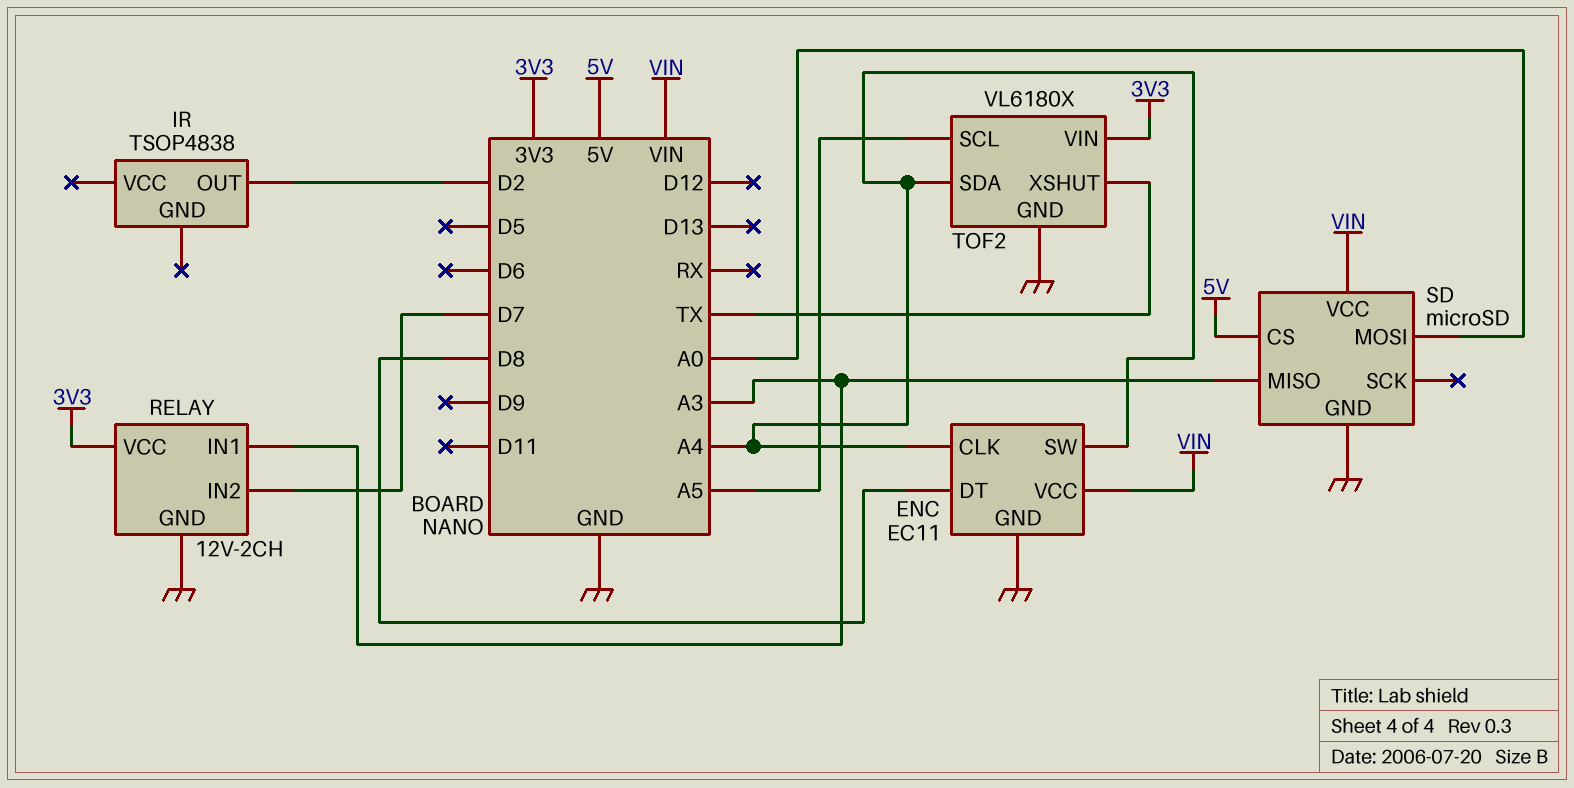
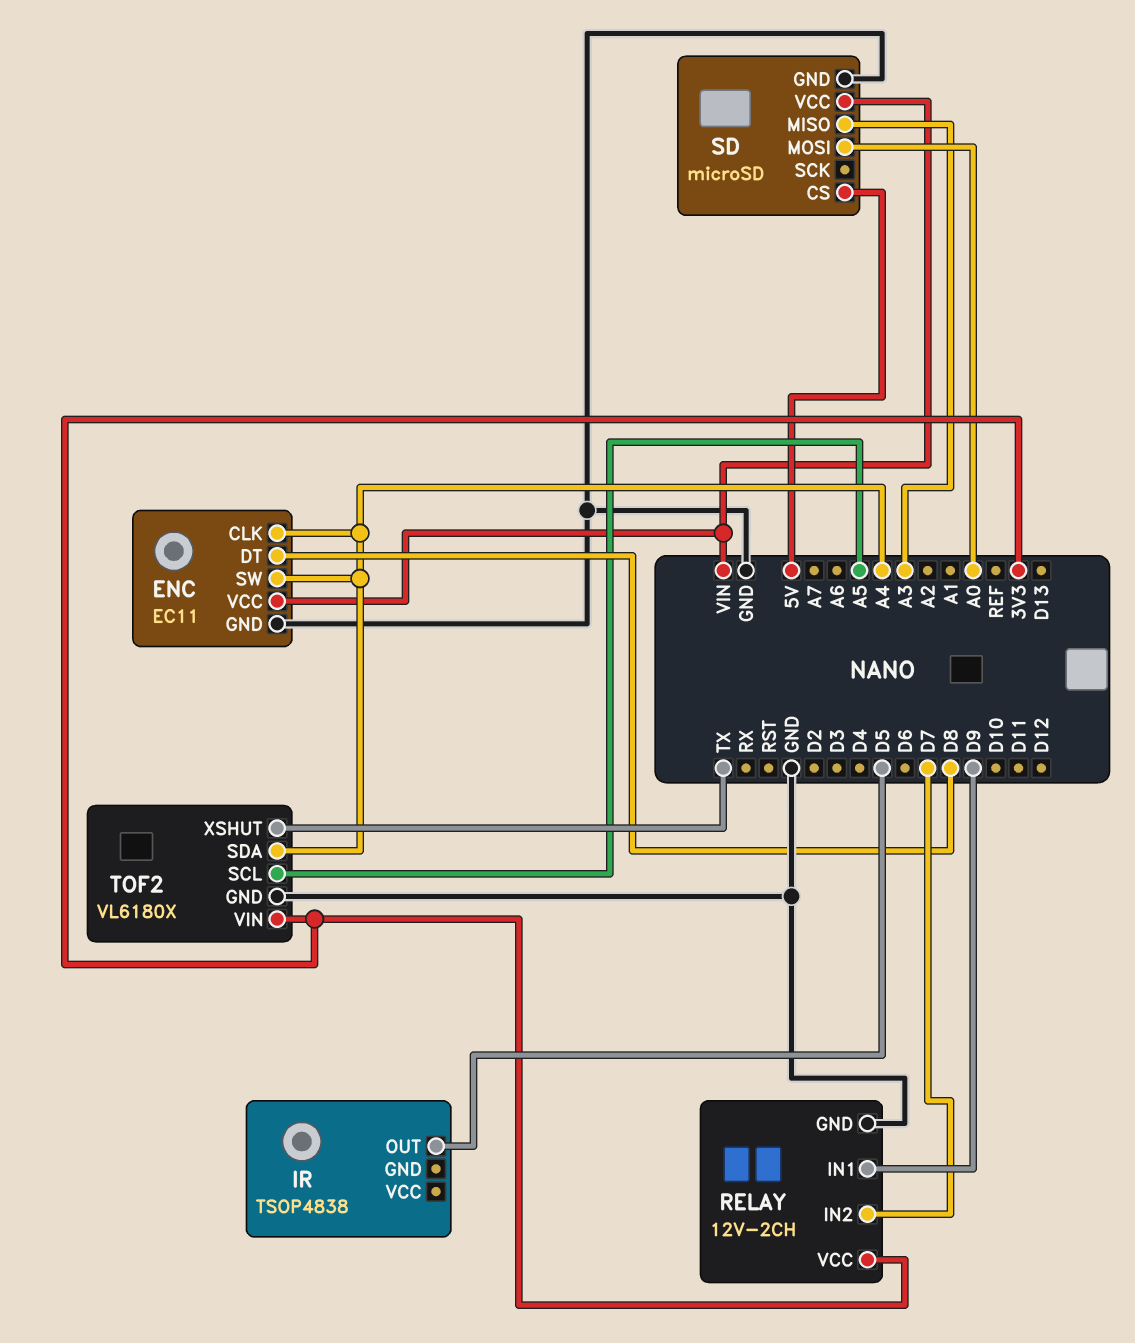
IR pin OUT: D2 -> D5
RELAY pin IN1: A3 -> D9

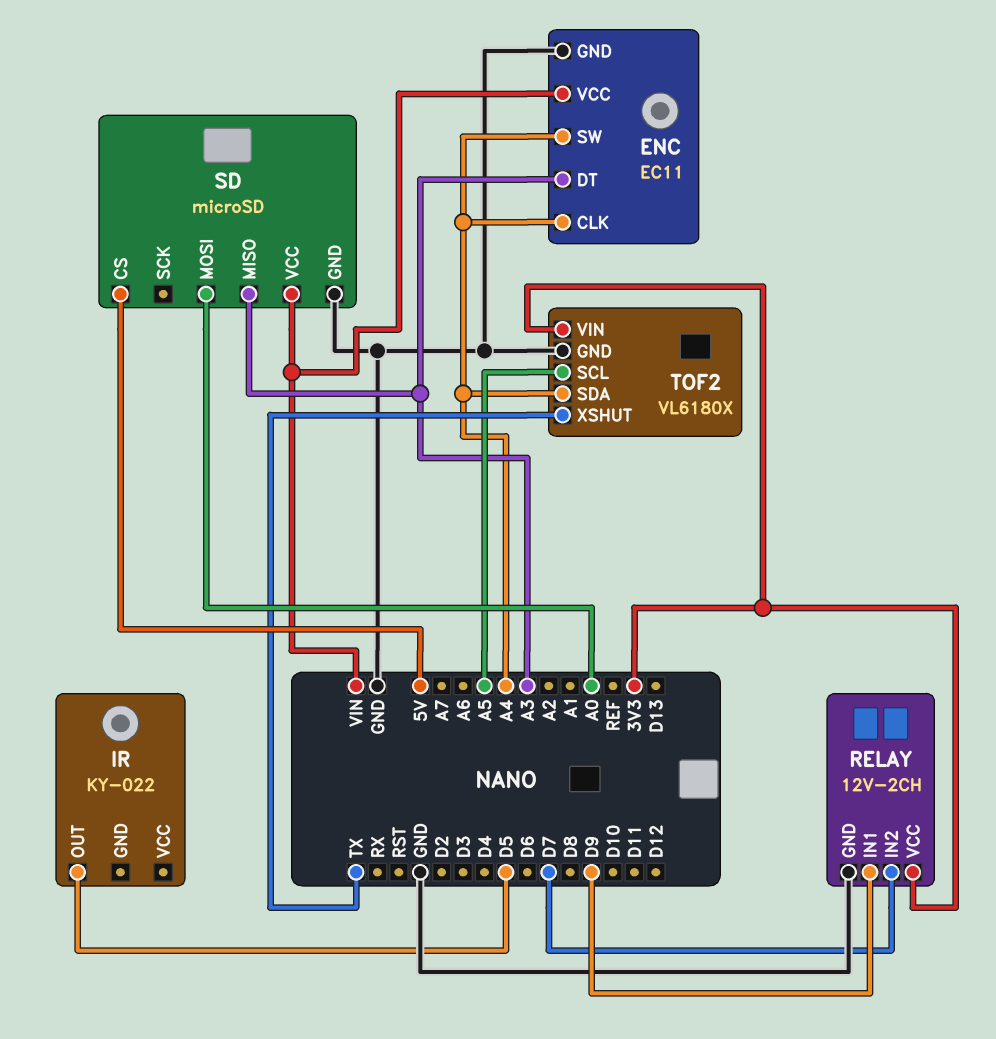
ENC pin DT: D8 -> A3
IR: TSOP4838 -> KY-022

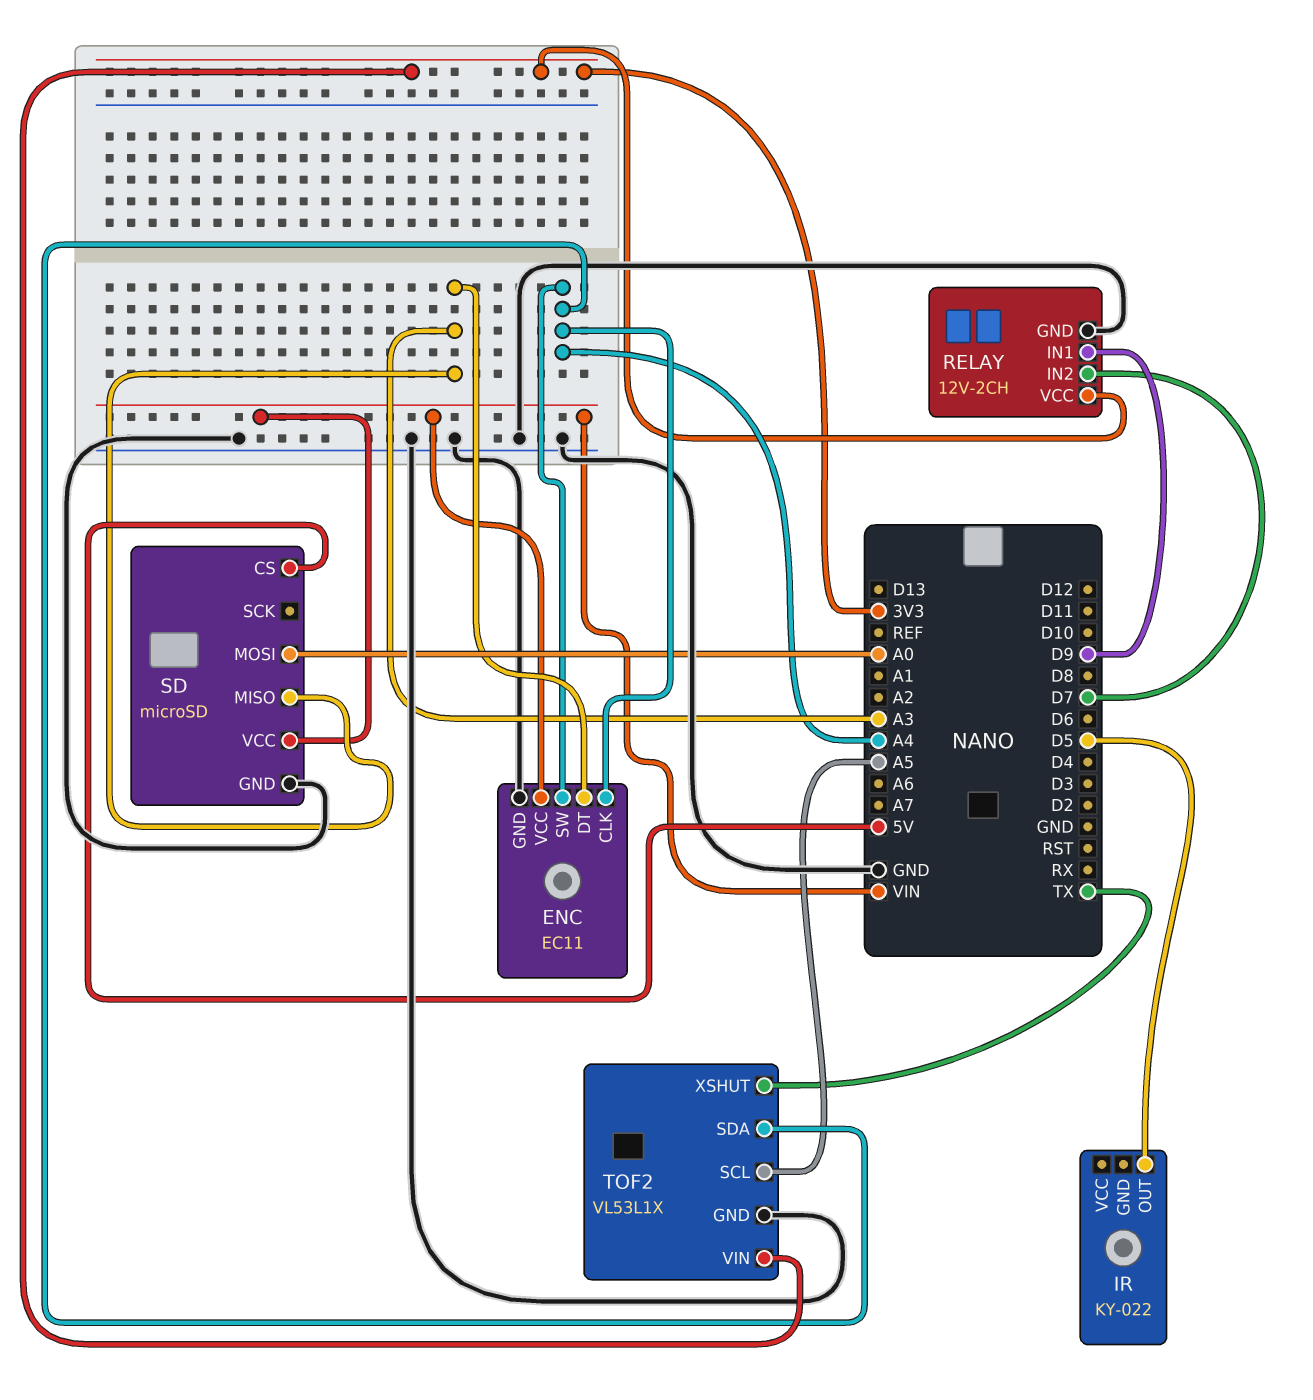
TOF2: VL6180X -> VL53L1X

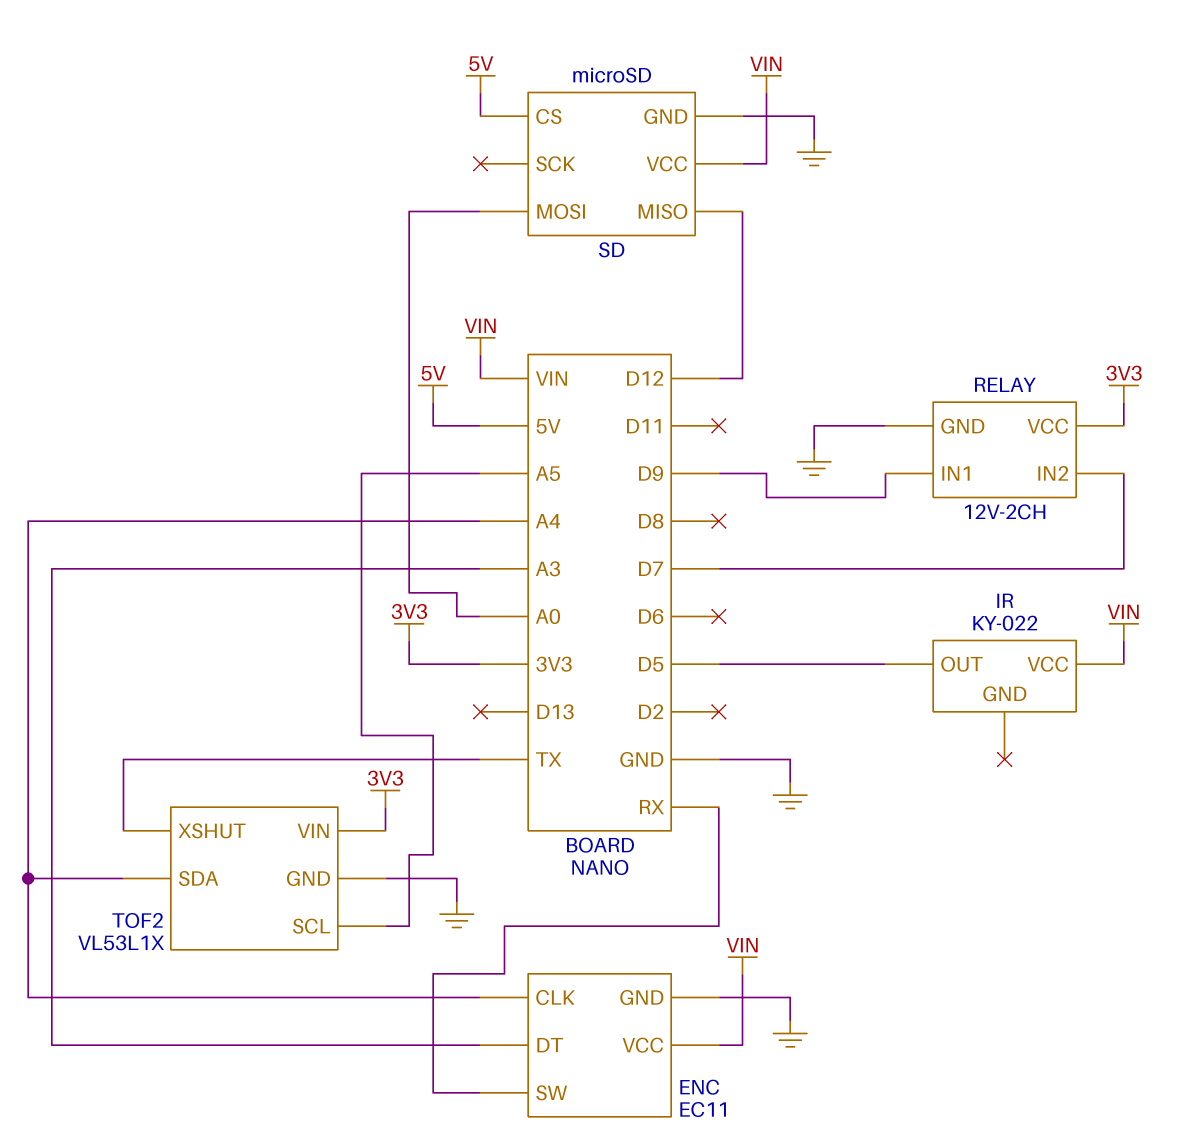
ENC pin SW: A4 -> RX
IR pin VCC: none -> VIN
SD pin MISO: A3 -> D12

